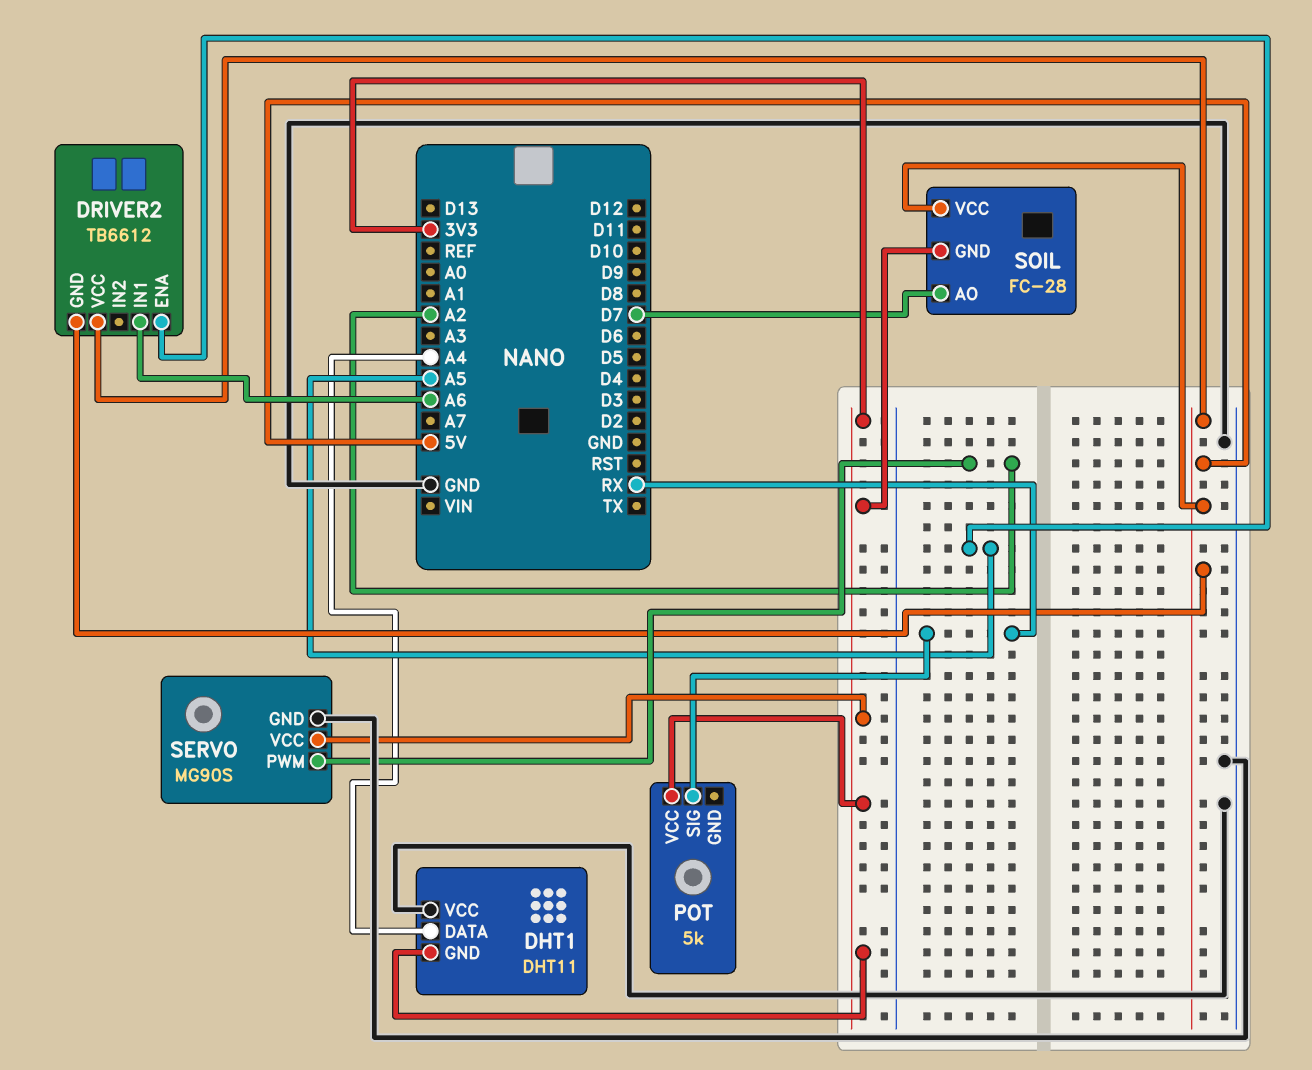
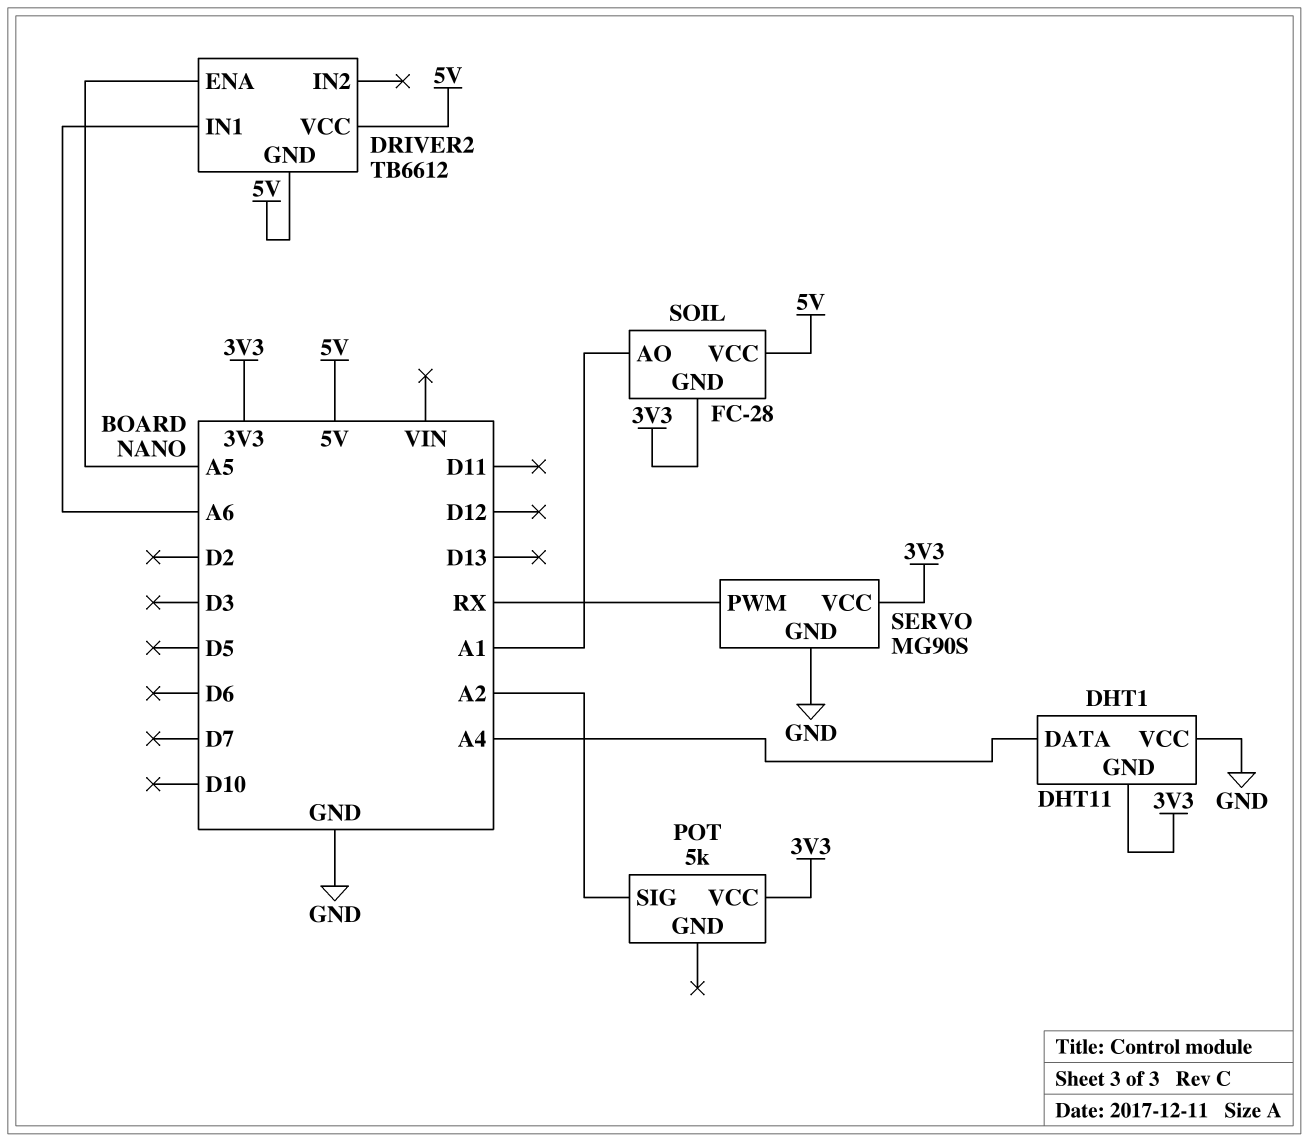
POT pin SIG: RX -> A2
SERVO pin PWM: A2 -> RX
SOIL pin AO: D7 -> A1

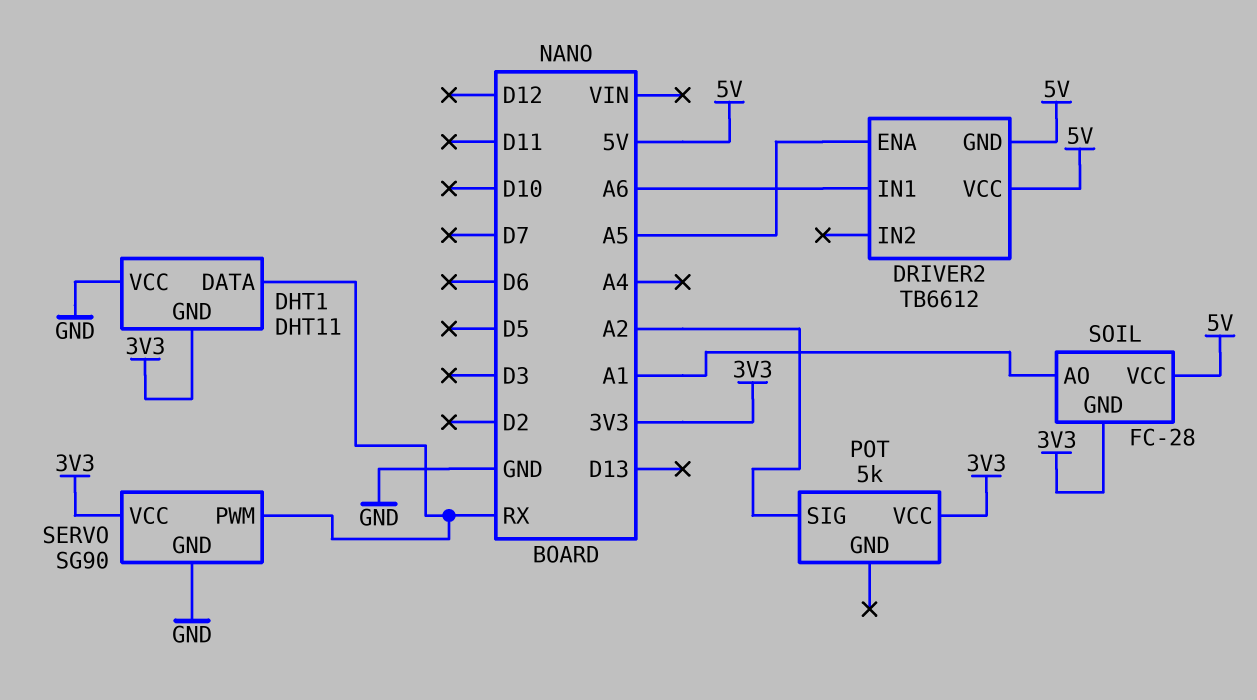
DHT1 pin DATA: A4 -> RX
SERVO: MG90S -> SG90

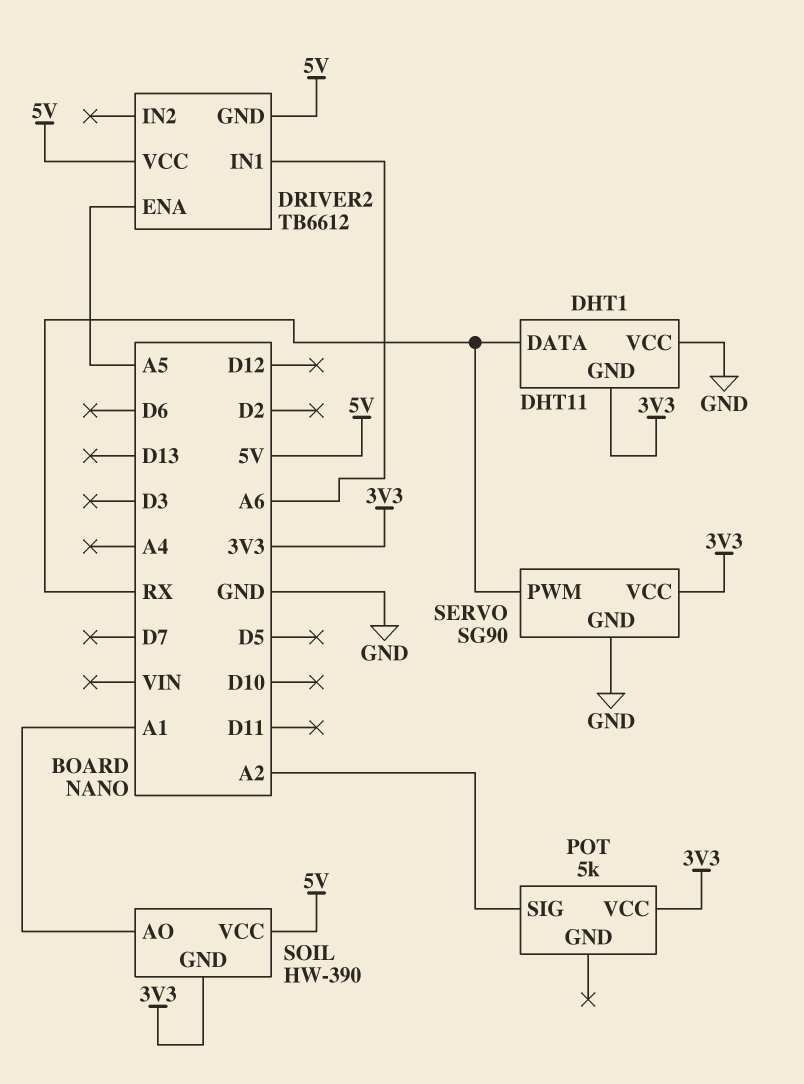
SOIL: FC-28 -> HW-390

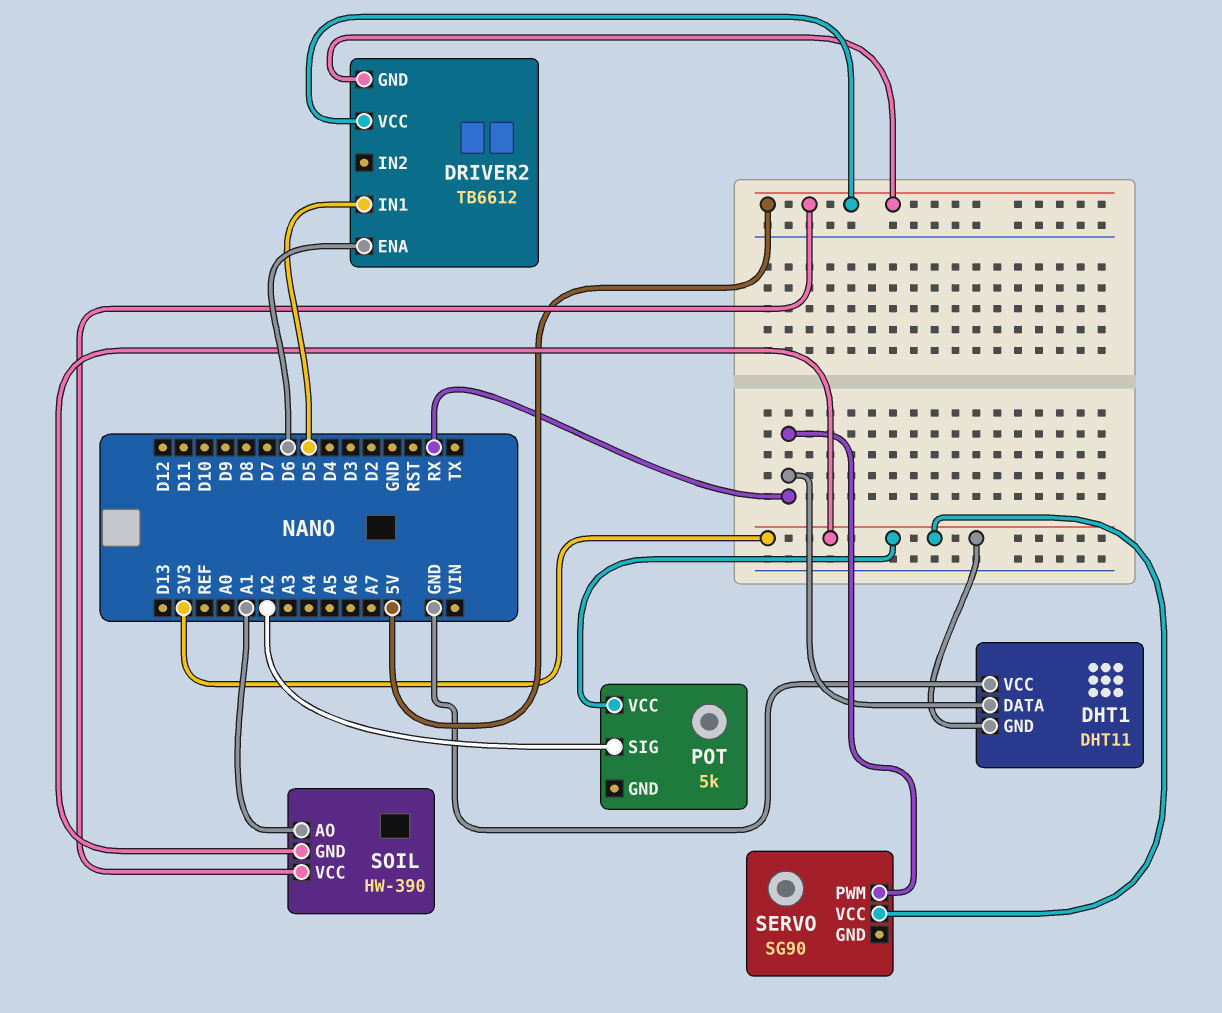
DRIVER2 pin ENA: A5 -> D6
DRIVER2 pin IN1: A6 -> D5
SERVO pin GND: GND -> none

